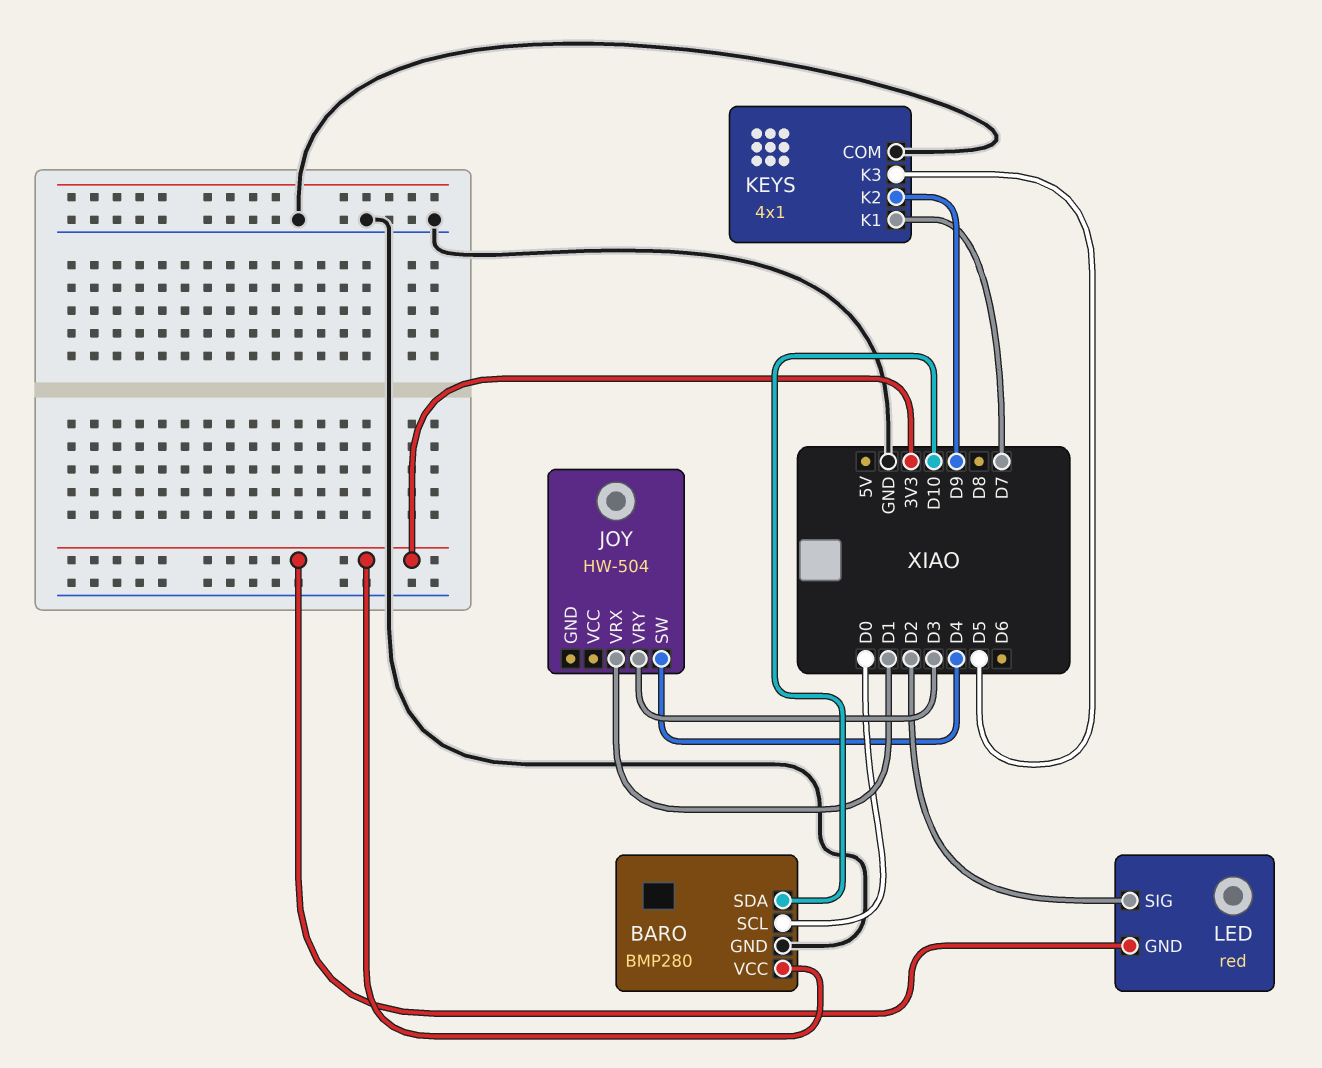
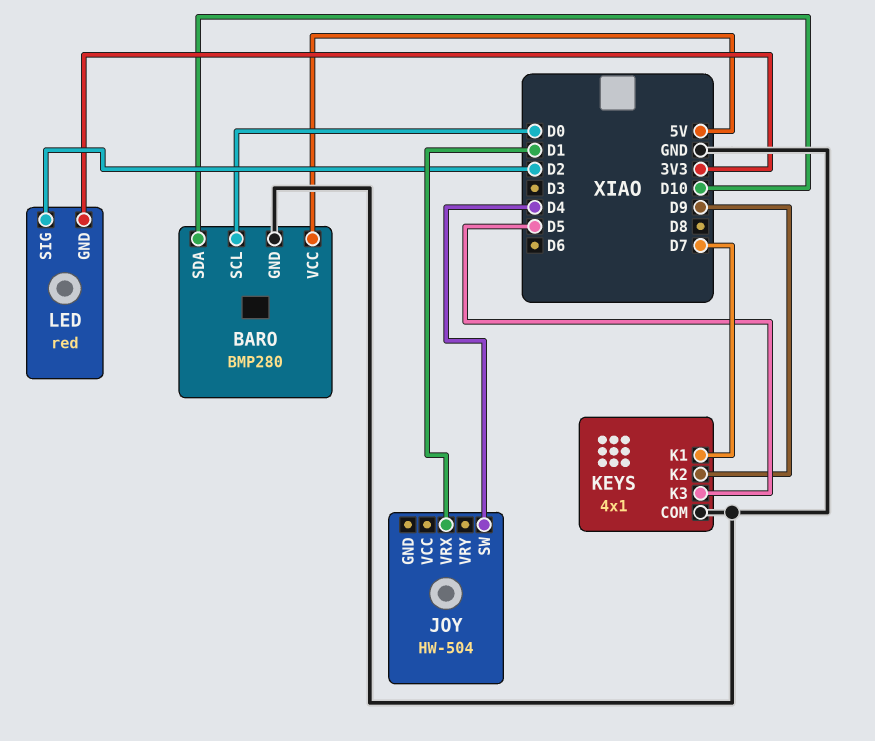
BARO pin VCC: 3V3 -> 5V
JOY pin VRY: D3 -> none

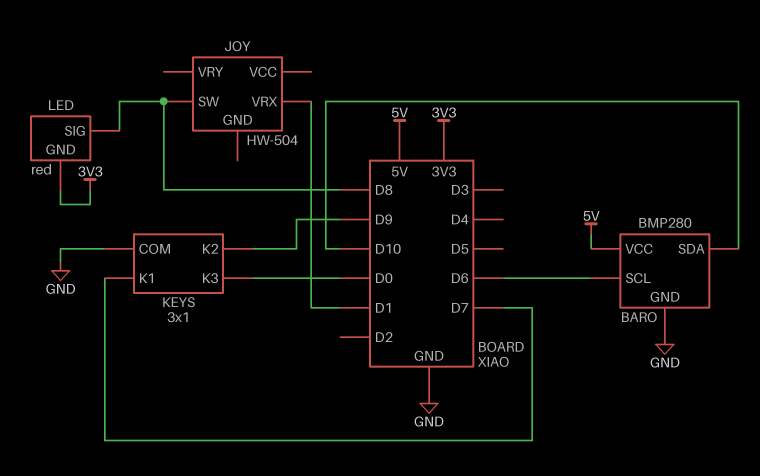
BARO pin SCL: D0 -> D6
JOY pin SW: D4 -> D8
KEYS: 4x1 -> 3x1
KEYS pin K3: D5 -> D0
LED pin SIG: D2 -> D8

